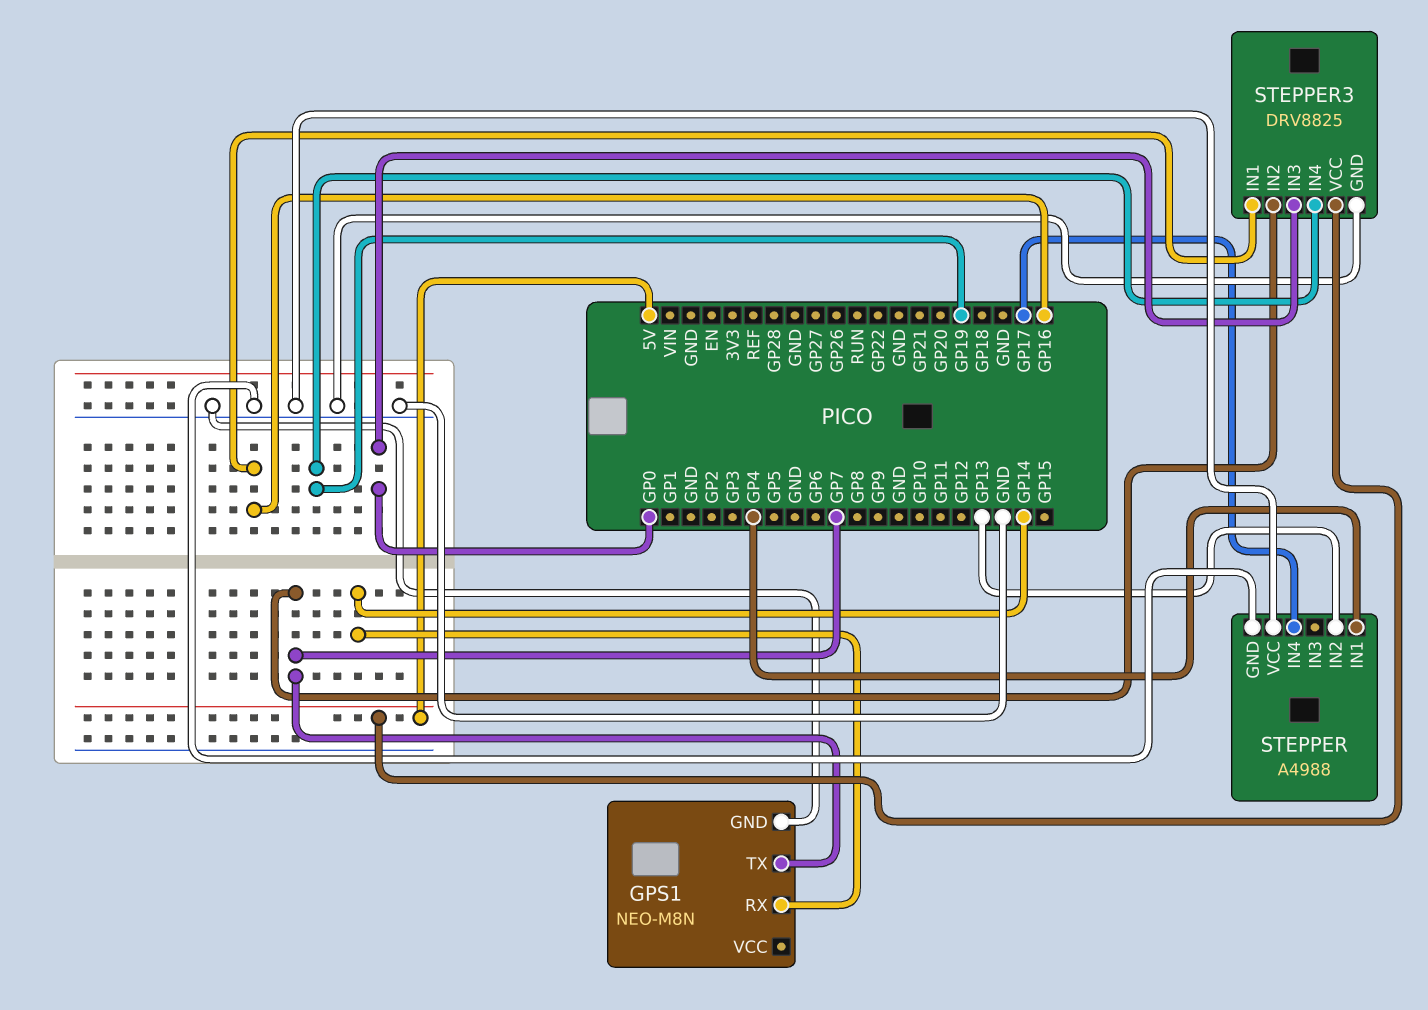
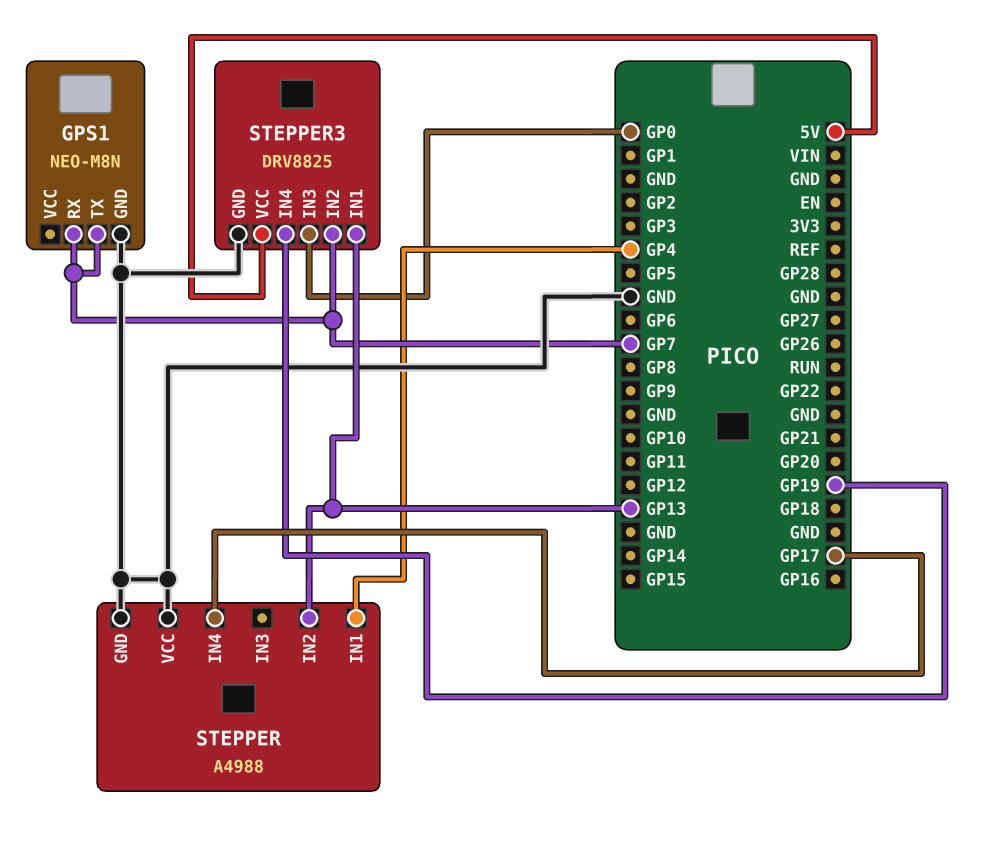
GPS1 pin RX: GP14 -> GP7
STEPPER3 pin IN1: GP16 -> GP13

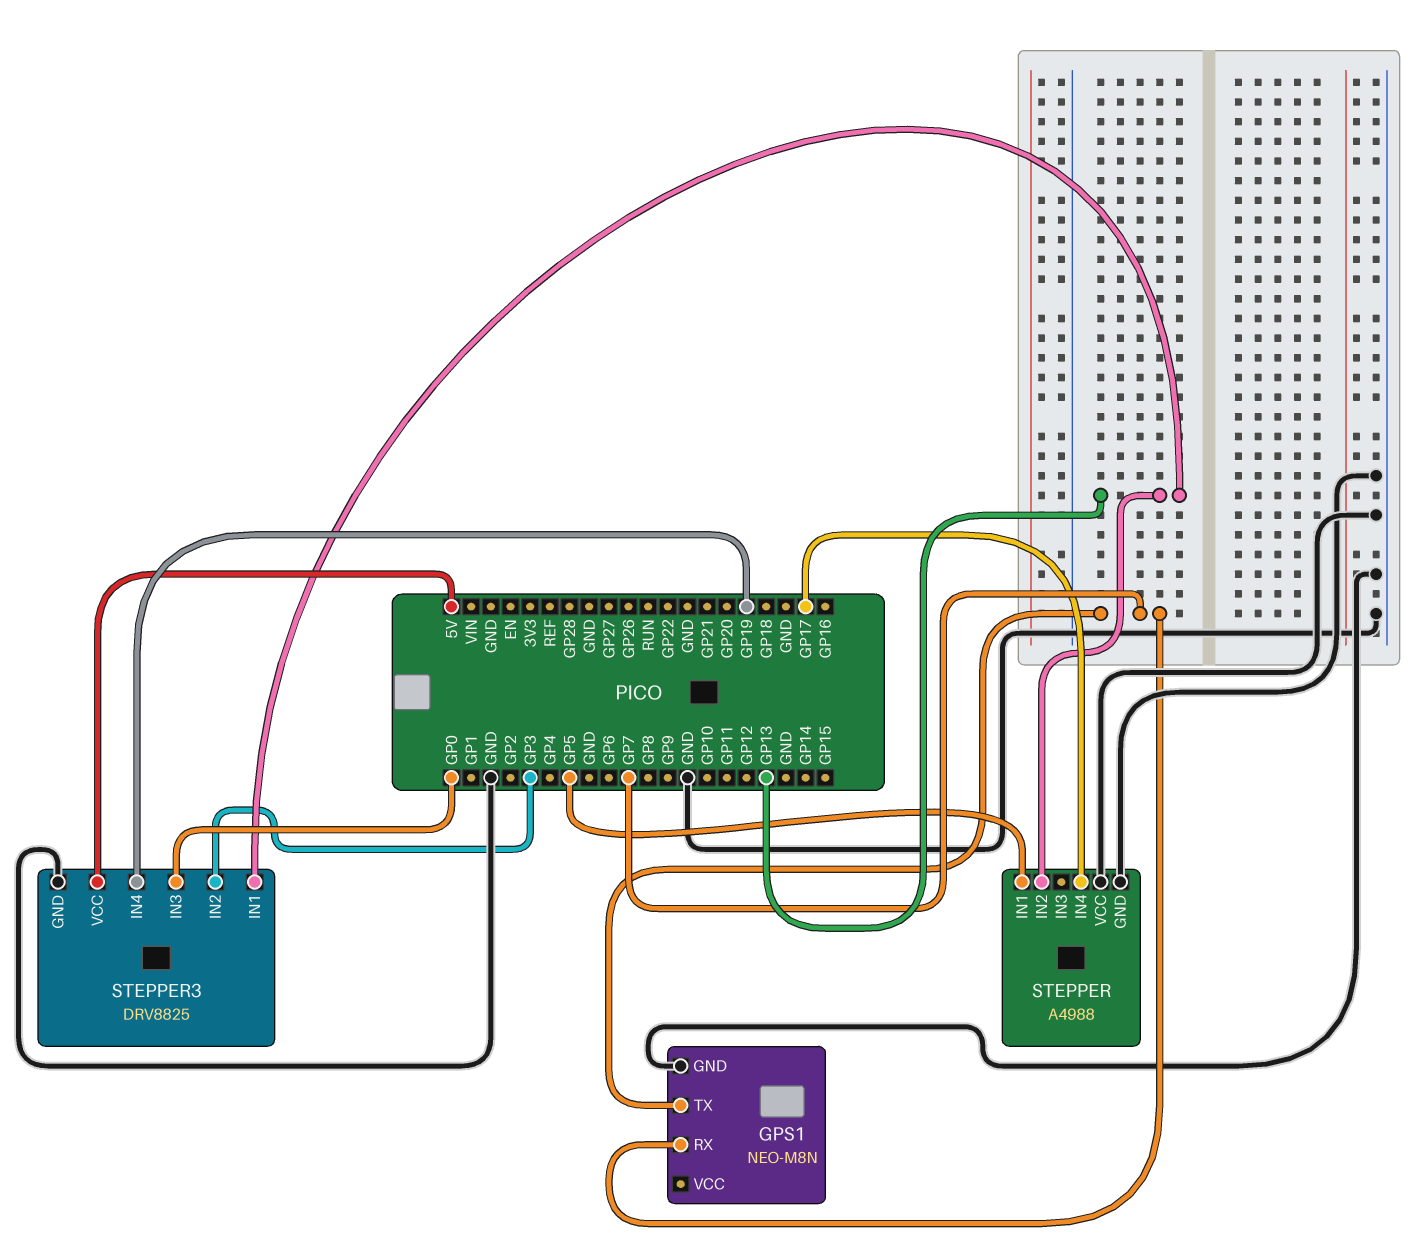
STEPPER pin IN1: GP4 -> GP5
STEPPER3 pin IN2: GP7 -> GP3

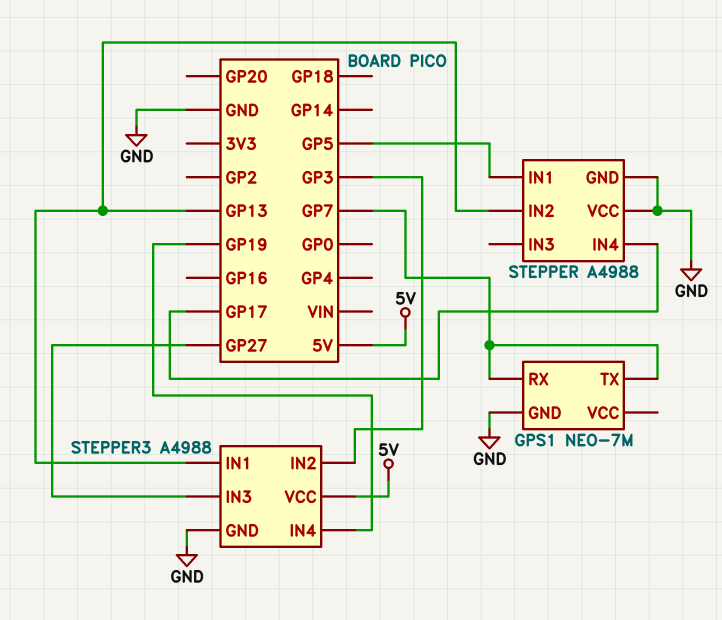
GPS1: NEO-M8N -> NEO-7M
STEPPER3: DRV8825 -> A4988
STEPPER3 pin IN3: GP0 -> GP27

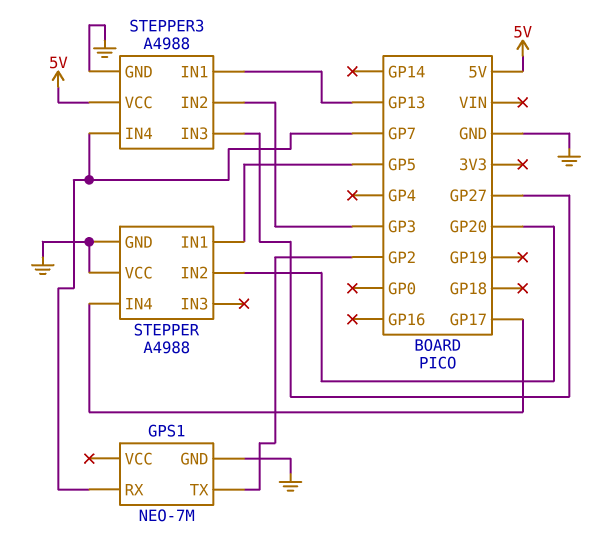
GPS1 pin TX: GP7 -> GP2
STEPPER pin IN2: GP13 -> GP20
STEPPER3 pin IN4: GP19 -> GP7

